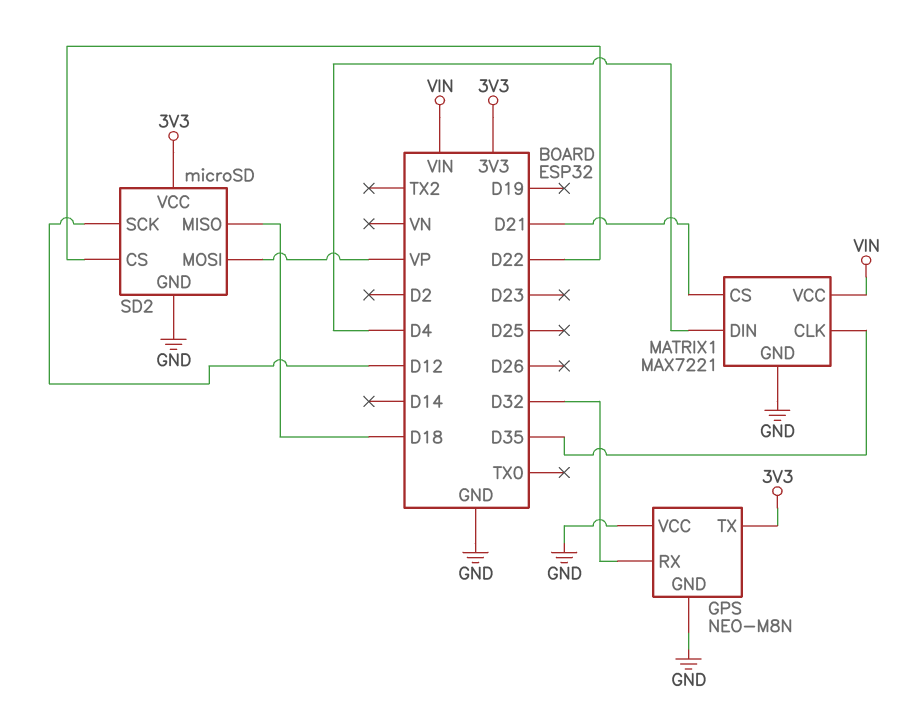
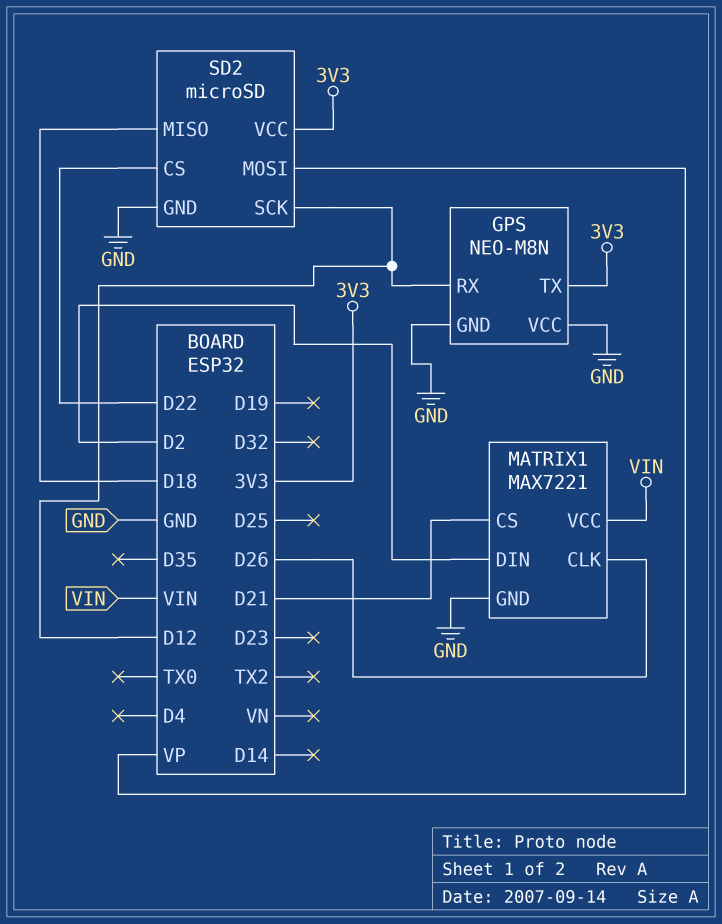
GPS pin RX: D32 -> D12
MATRIX1 pin CLK: D35 -> D26
MATRIX1 pin DIN: D4 -> D2

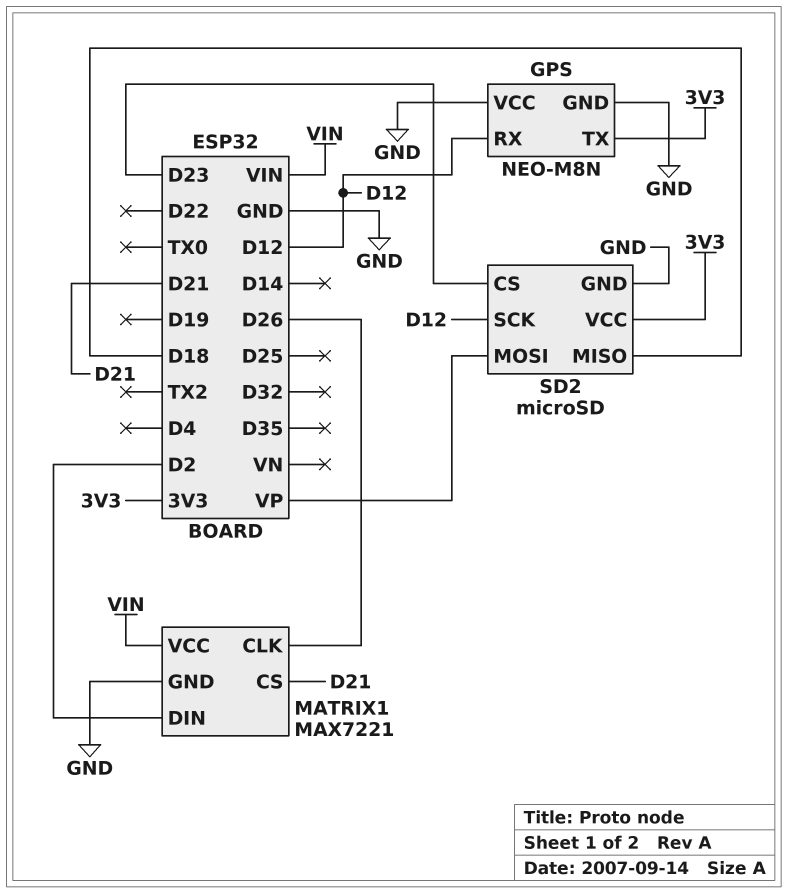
SD2 pin CS: D22 -> D23

